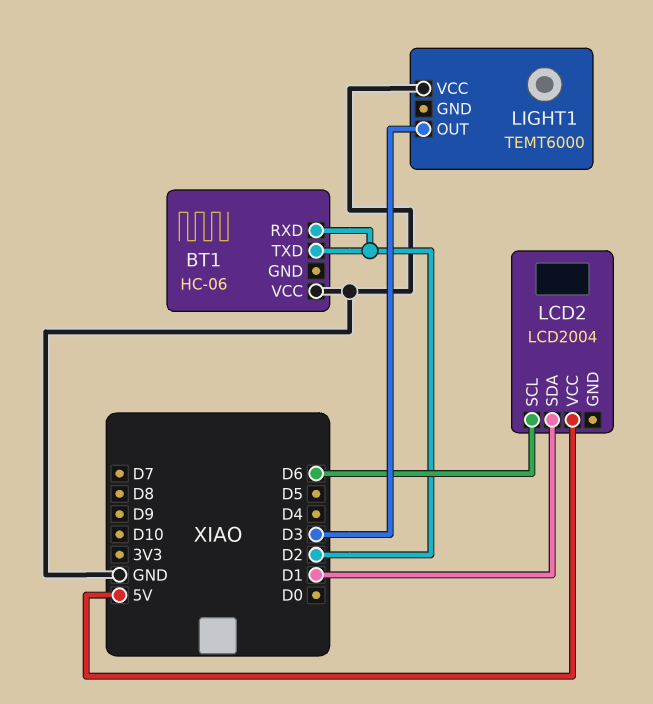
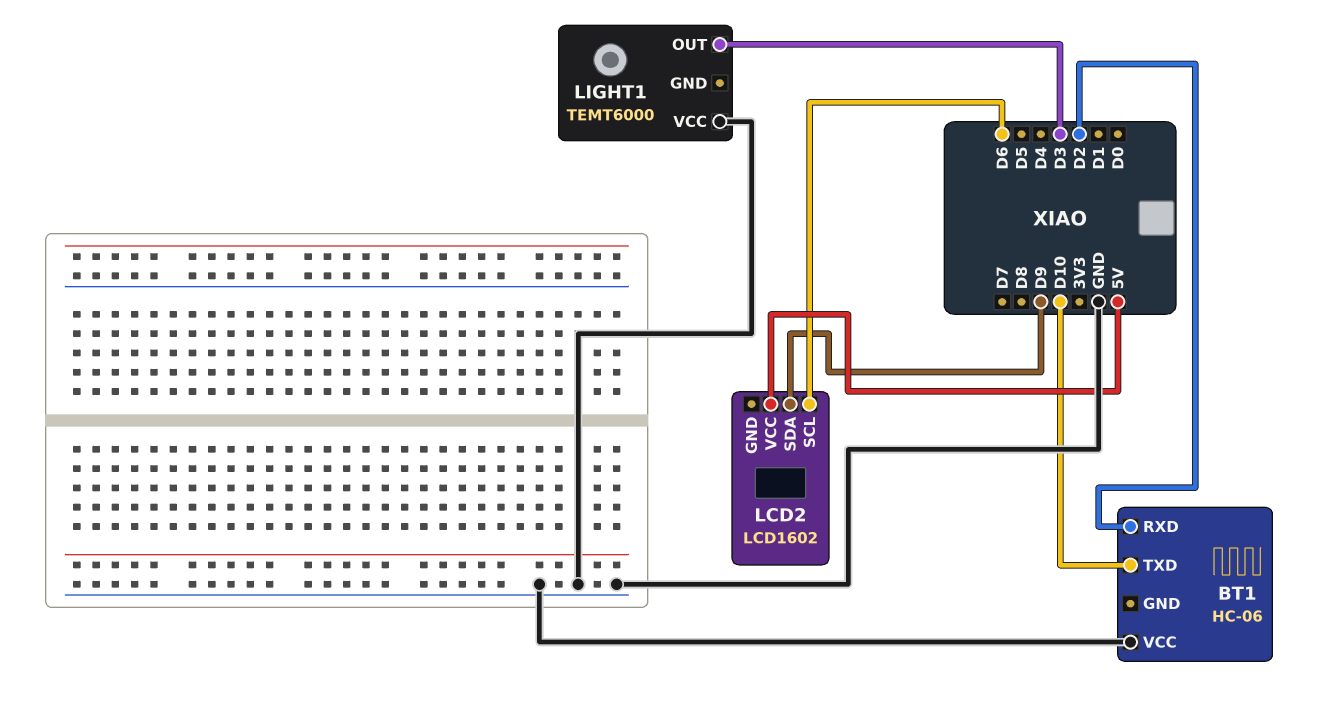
BT1 pin TXD: D2 -> D10
LCD2: LCD2004 -> LCD1602
LCD2 pin SDA: D1 -> D9

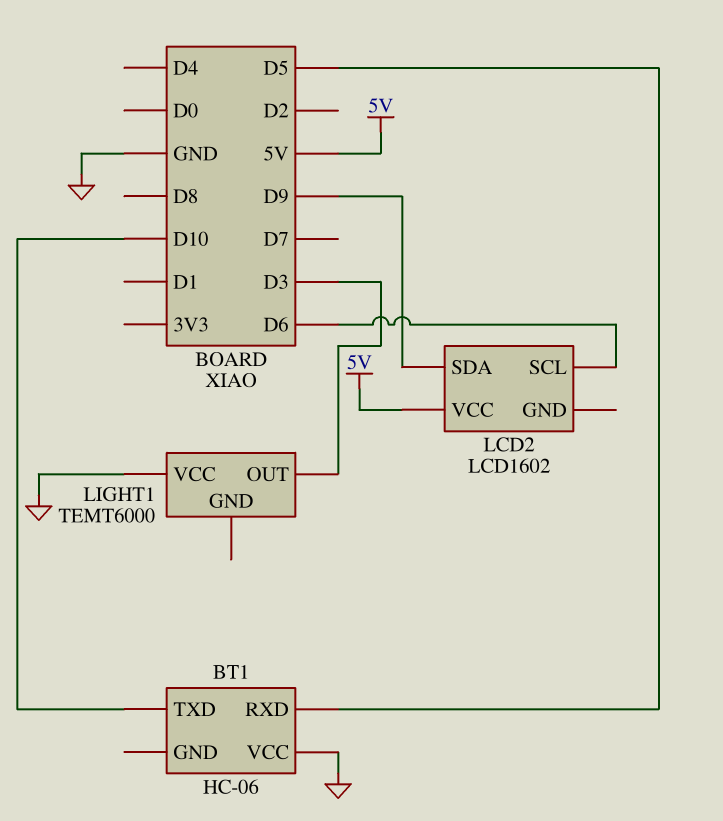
BT1 pin RXD: D2 -> D5

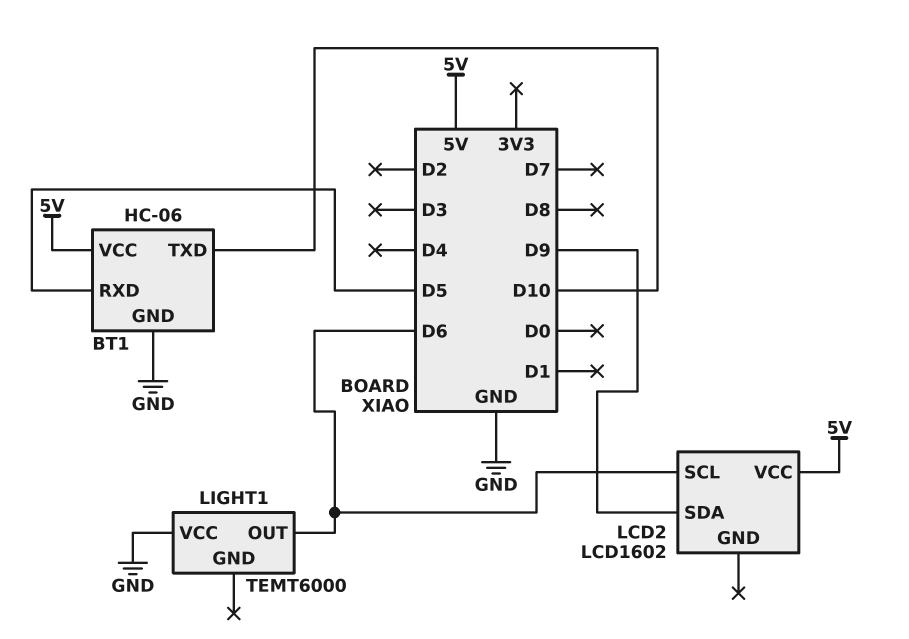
BT1 pin GND: none -> GND
BT1 pin VCC: GND -> 5V
LIGHT1 pin OUT: D3 -> D6

